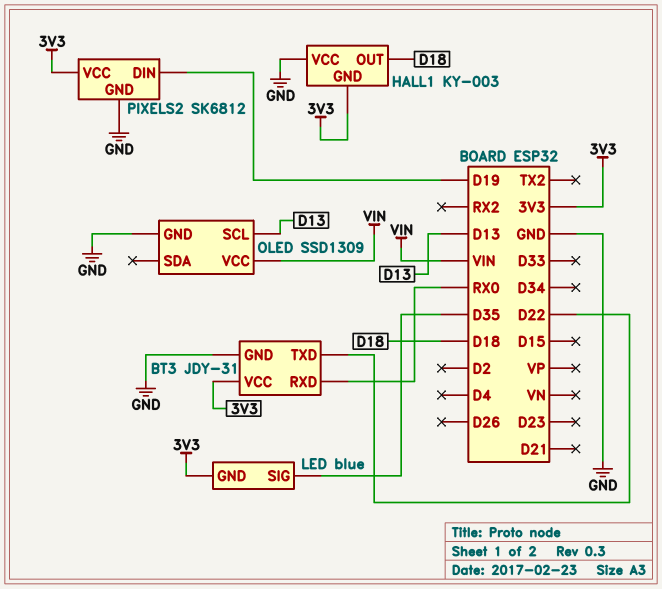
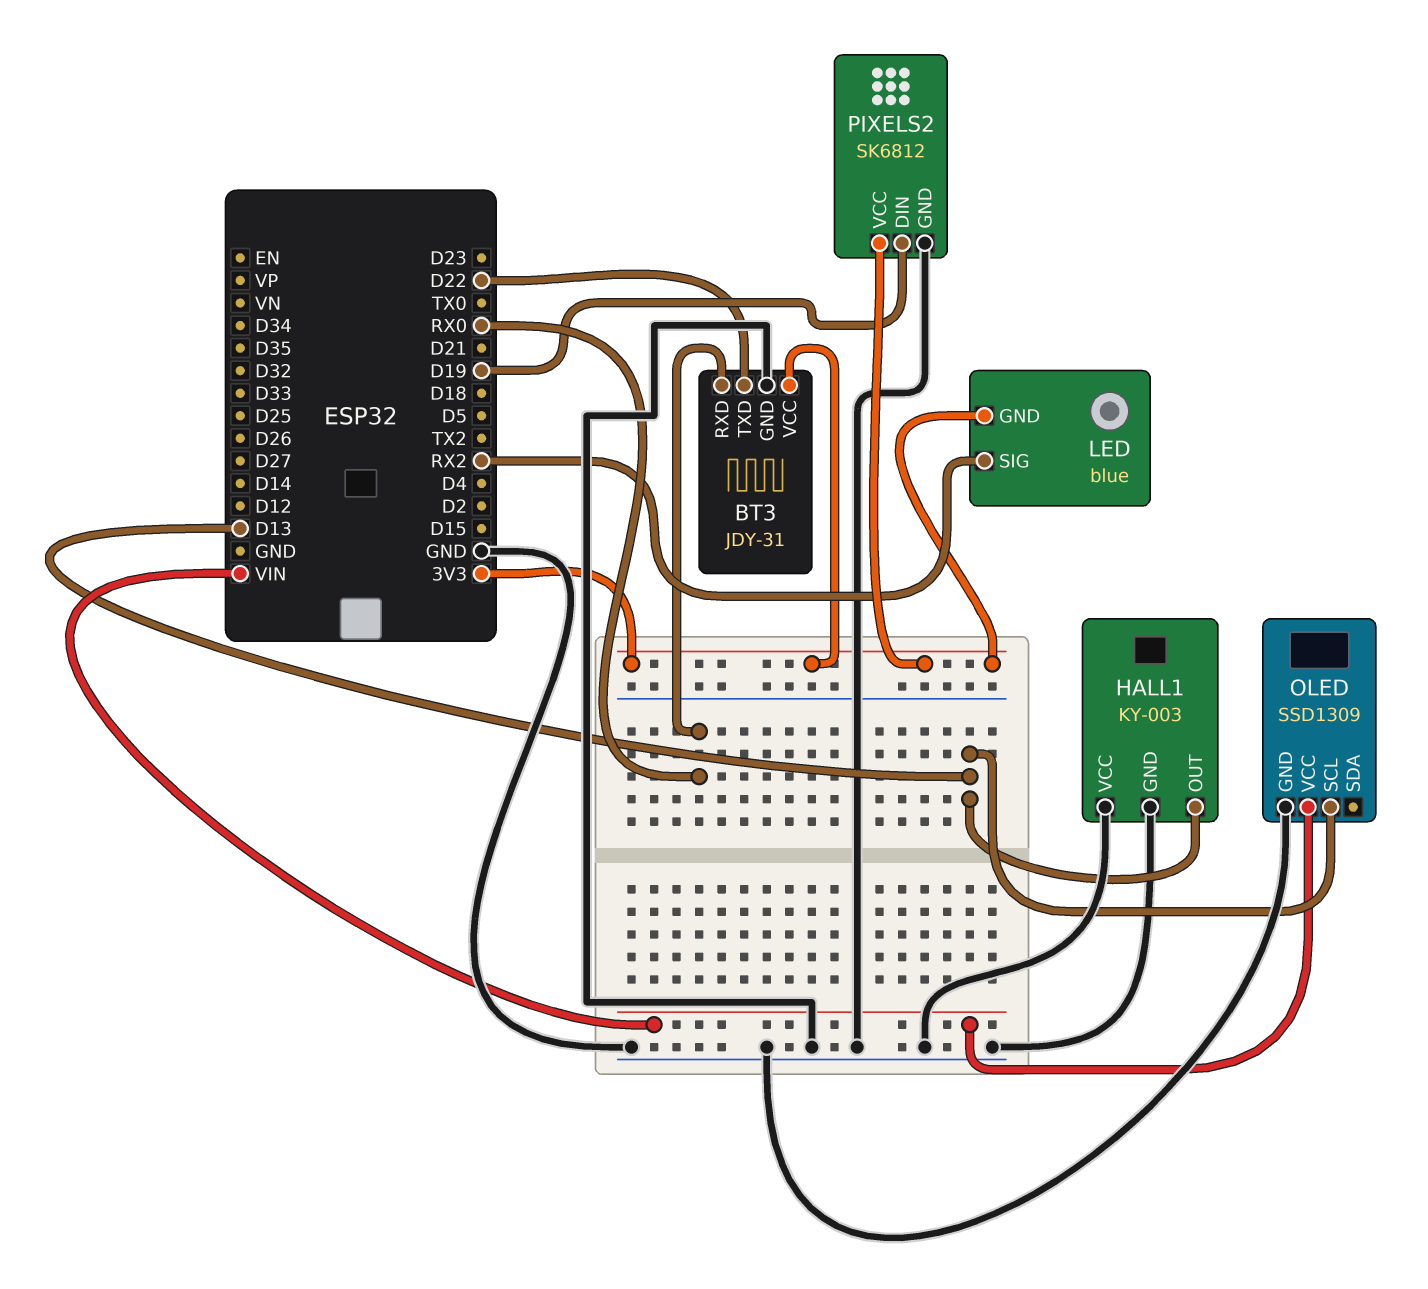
HALL1 pin GND: 3V3 -> GND
HALL1 pin OUT: D18 -> D13
LED pin SIG: D35 -> RX2

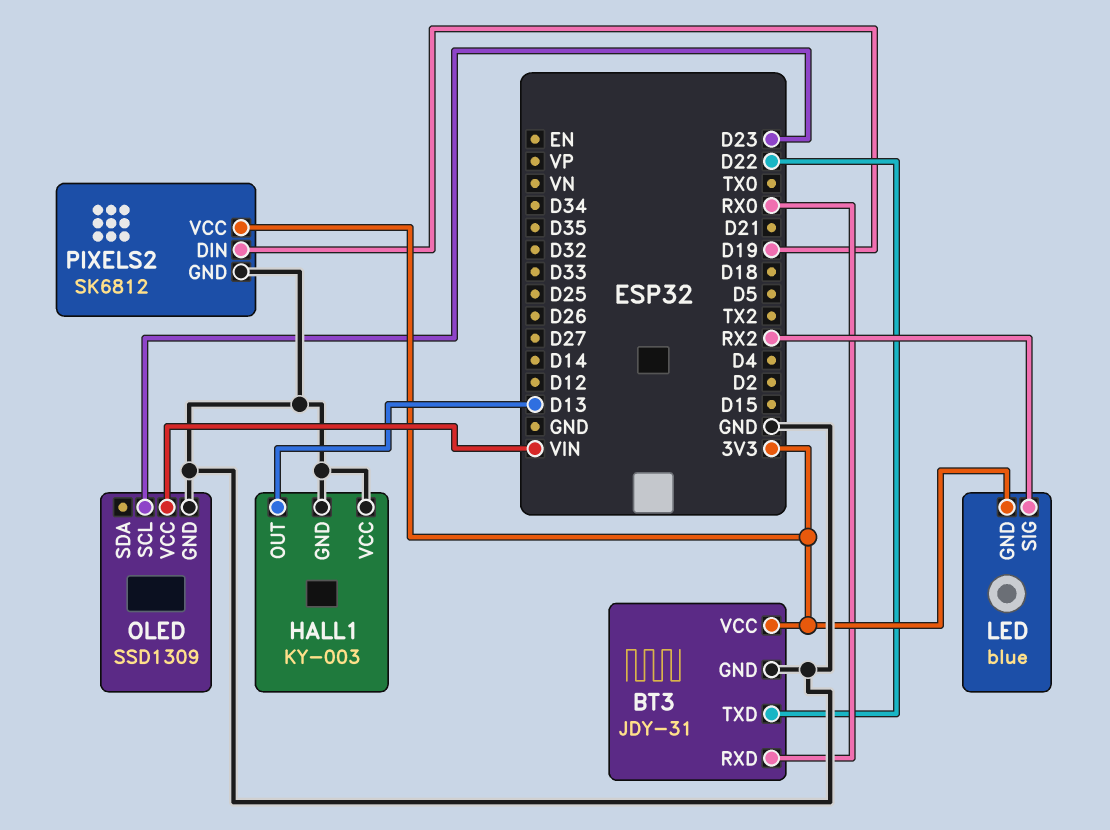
OLED pin SCL: D13 -> D23

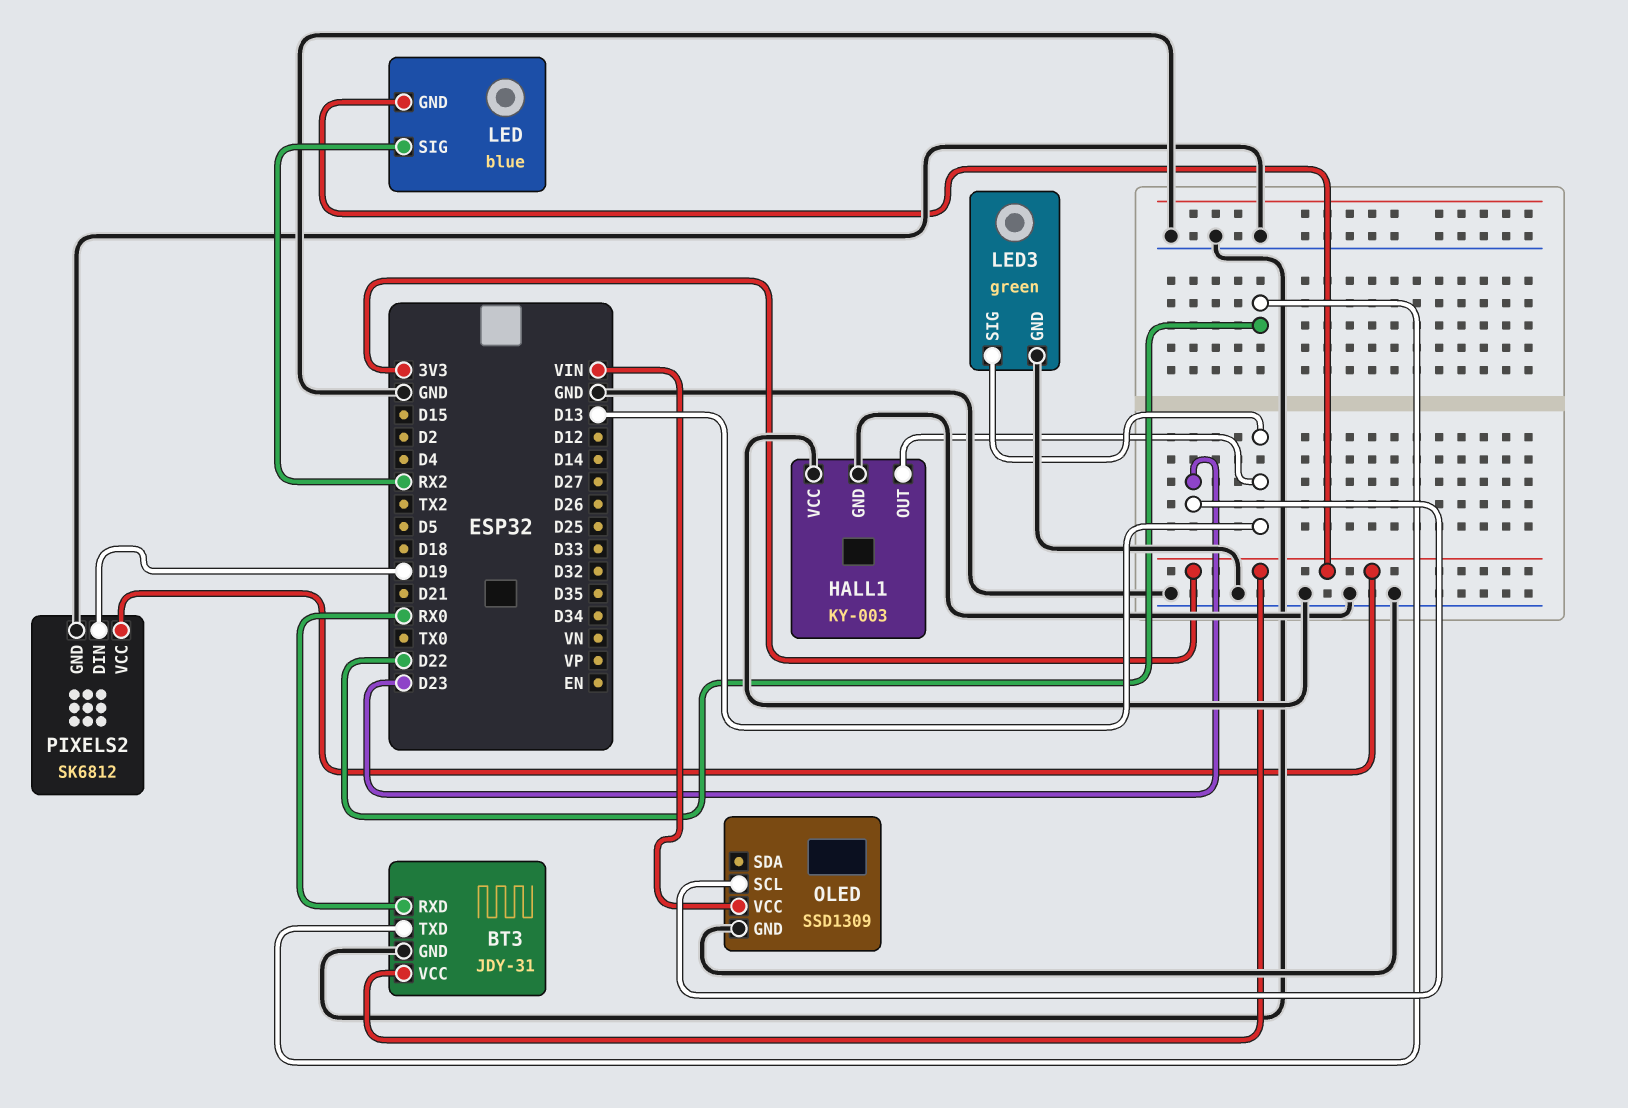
LED3: none -> green
LED3 pin GND: none -> GND
LED3 pin SIG: none -> D13

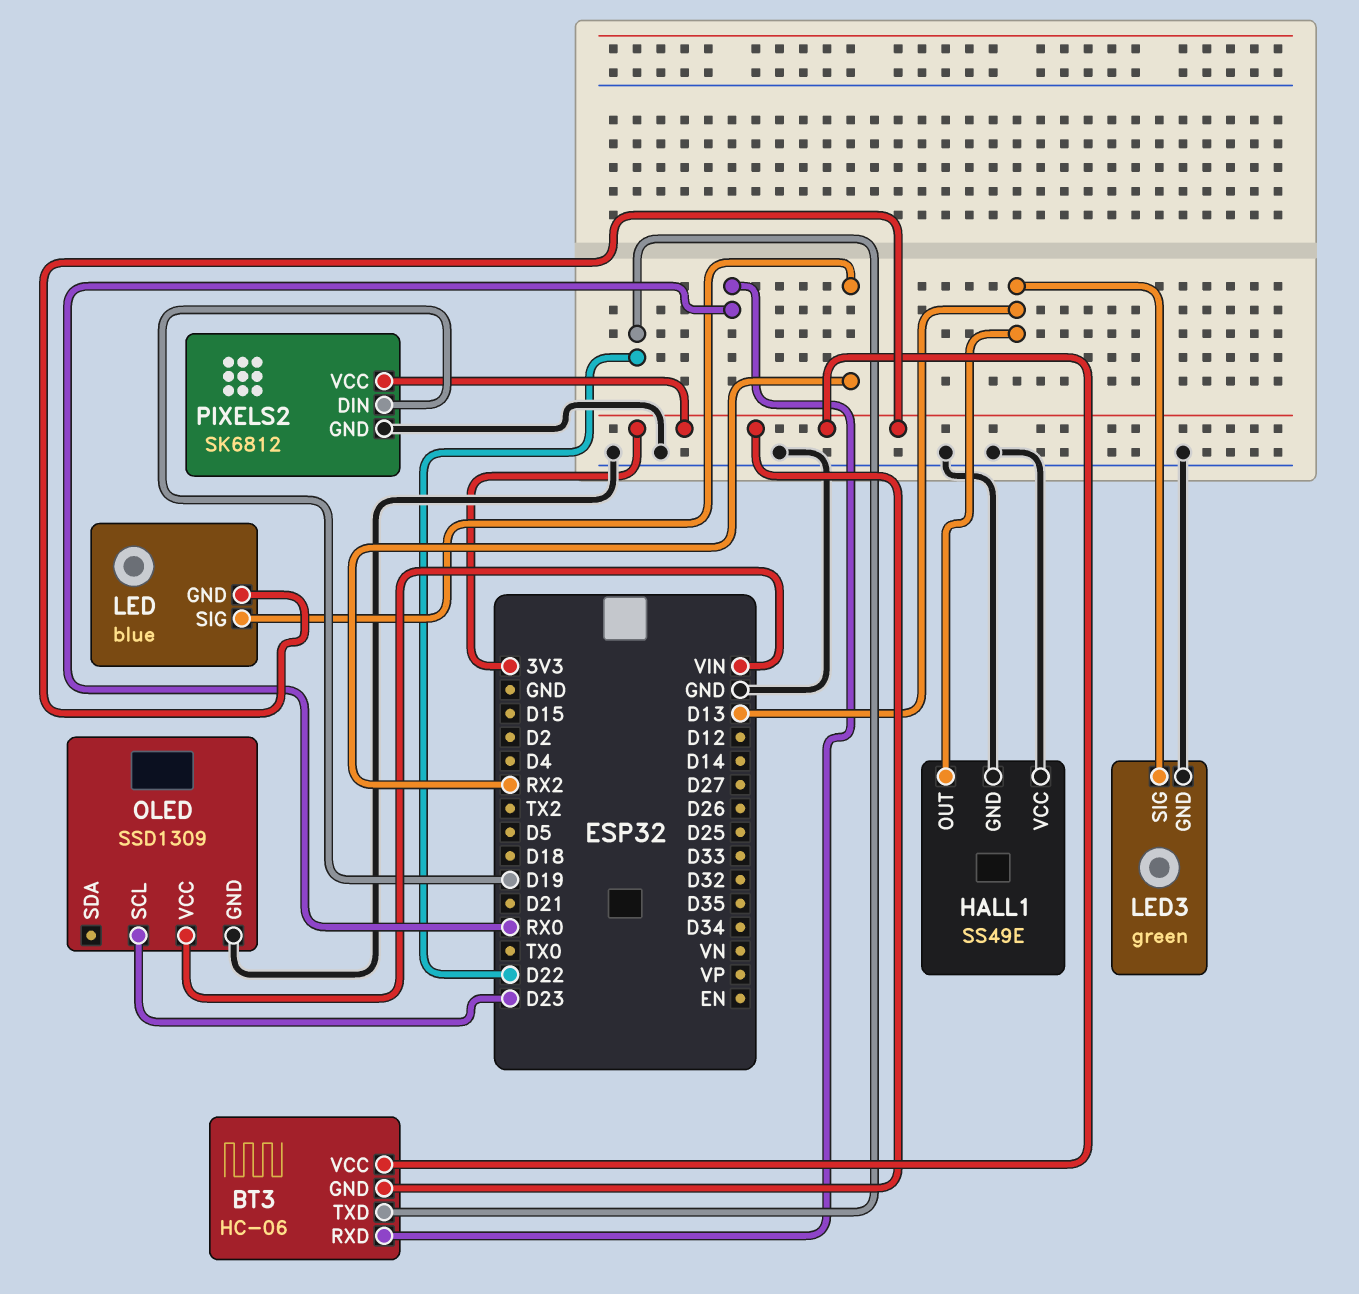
BT3: JDY-31 -> HC-06
BT3 pin GND: GND -> 3V3
HALL1: KY-003 -> SS49E

